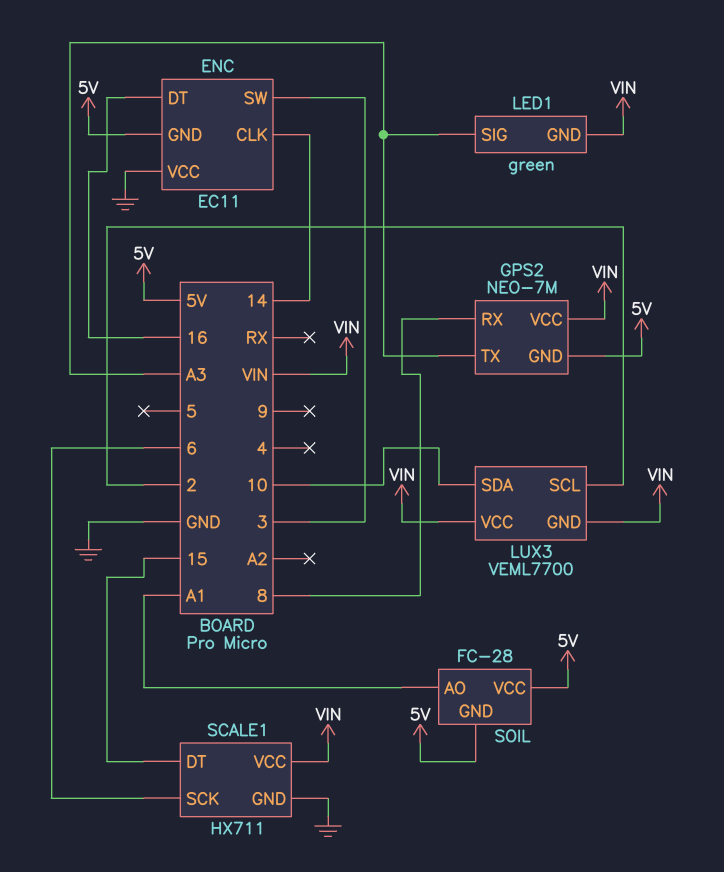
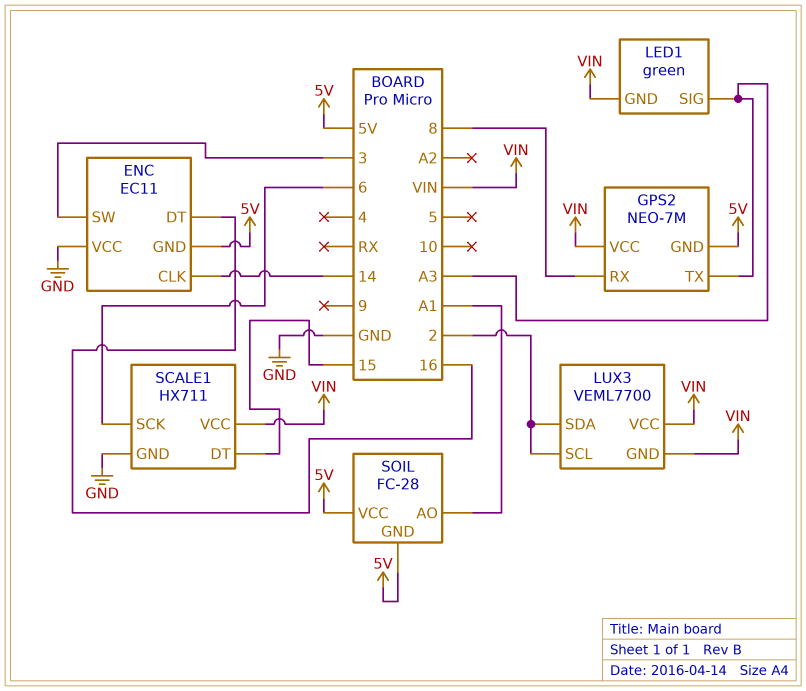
LUX3 pin SDA: 10 -> 2

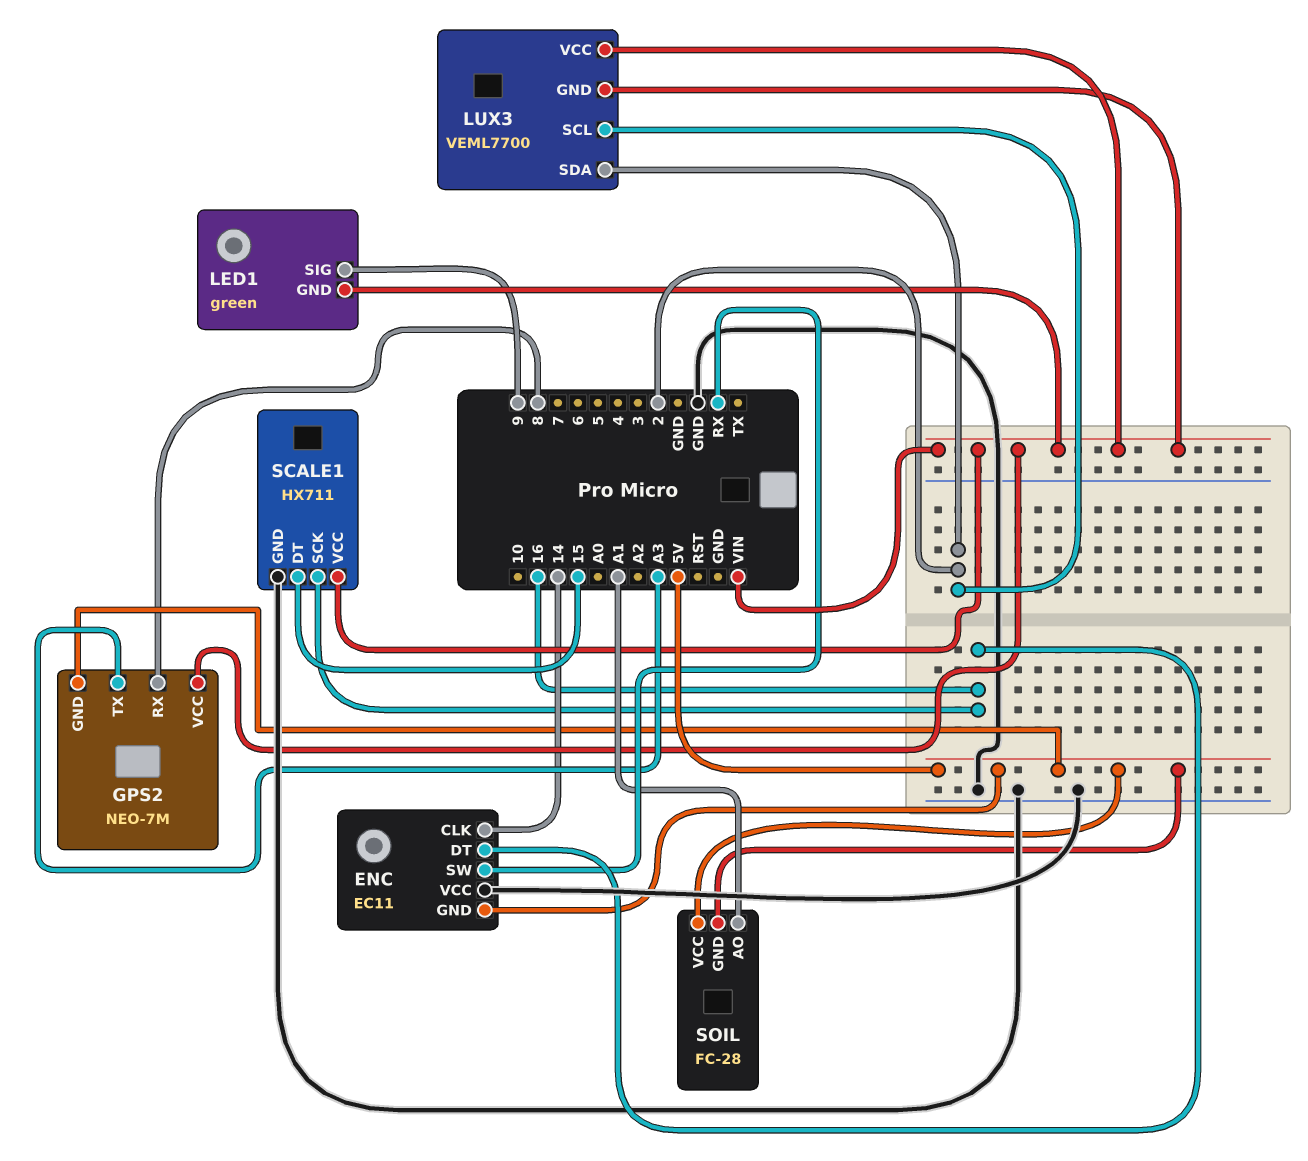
ENC pin SW: 3 -> RX
LED1 pin SIG: A3 -> 9
SCALE1 pin SCK: 6 -> 16

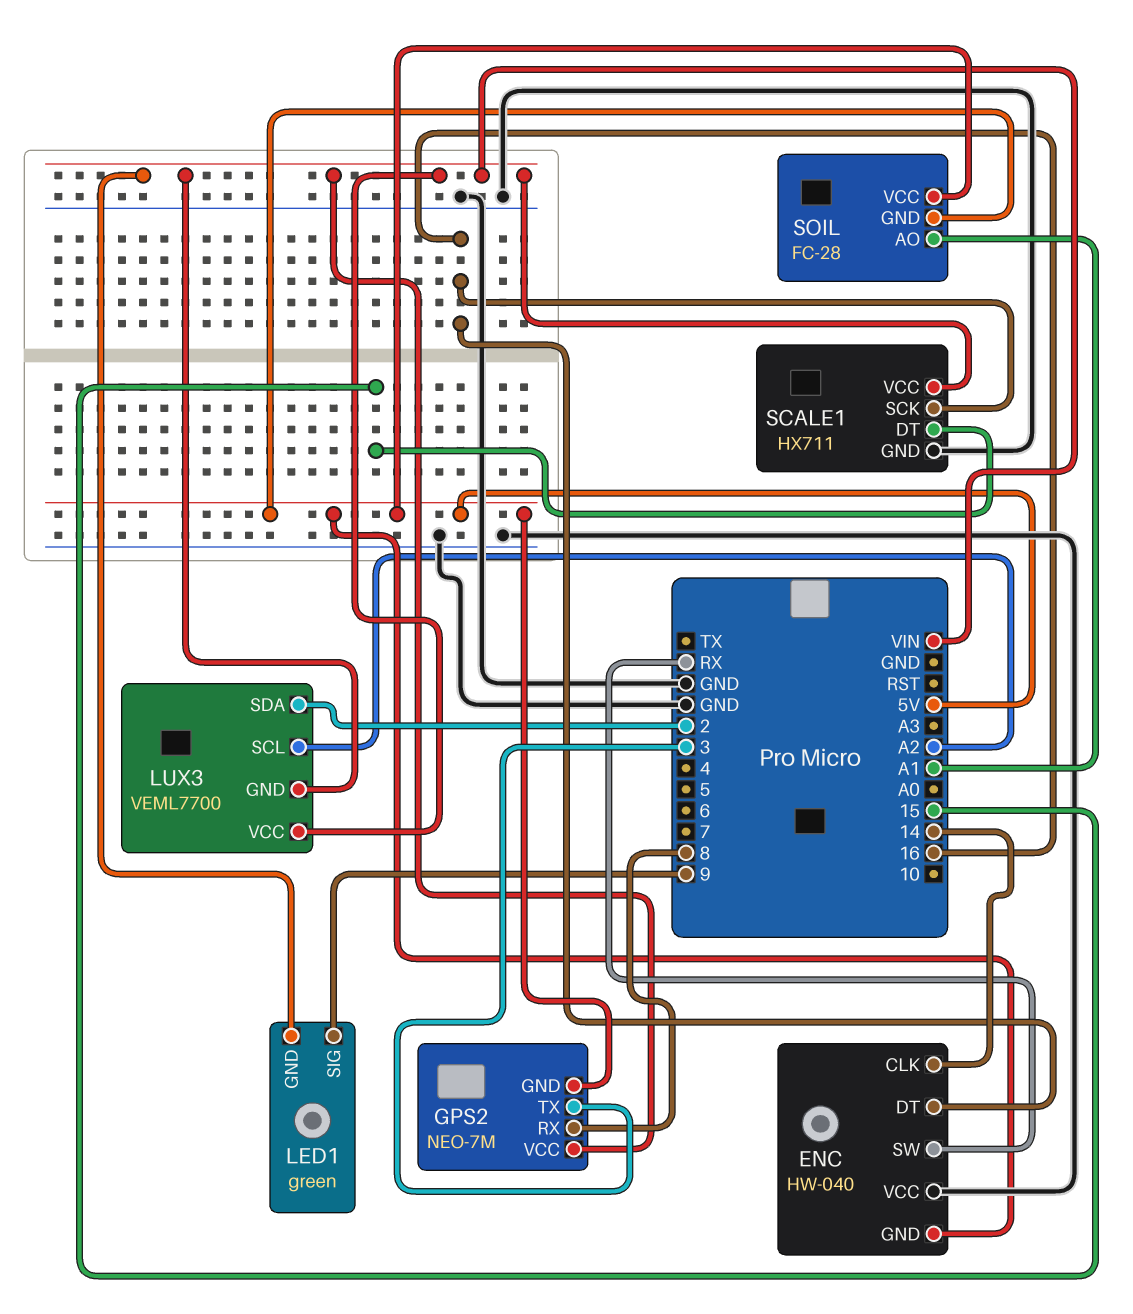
ENC: EC11 -> HW-040
GPS2 pin TX: A3 -> 3
LUX3 pin SCL: 2 -> A2

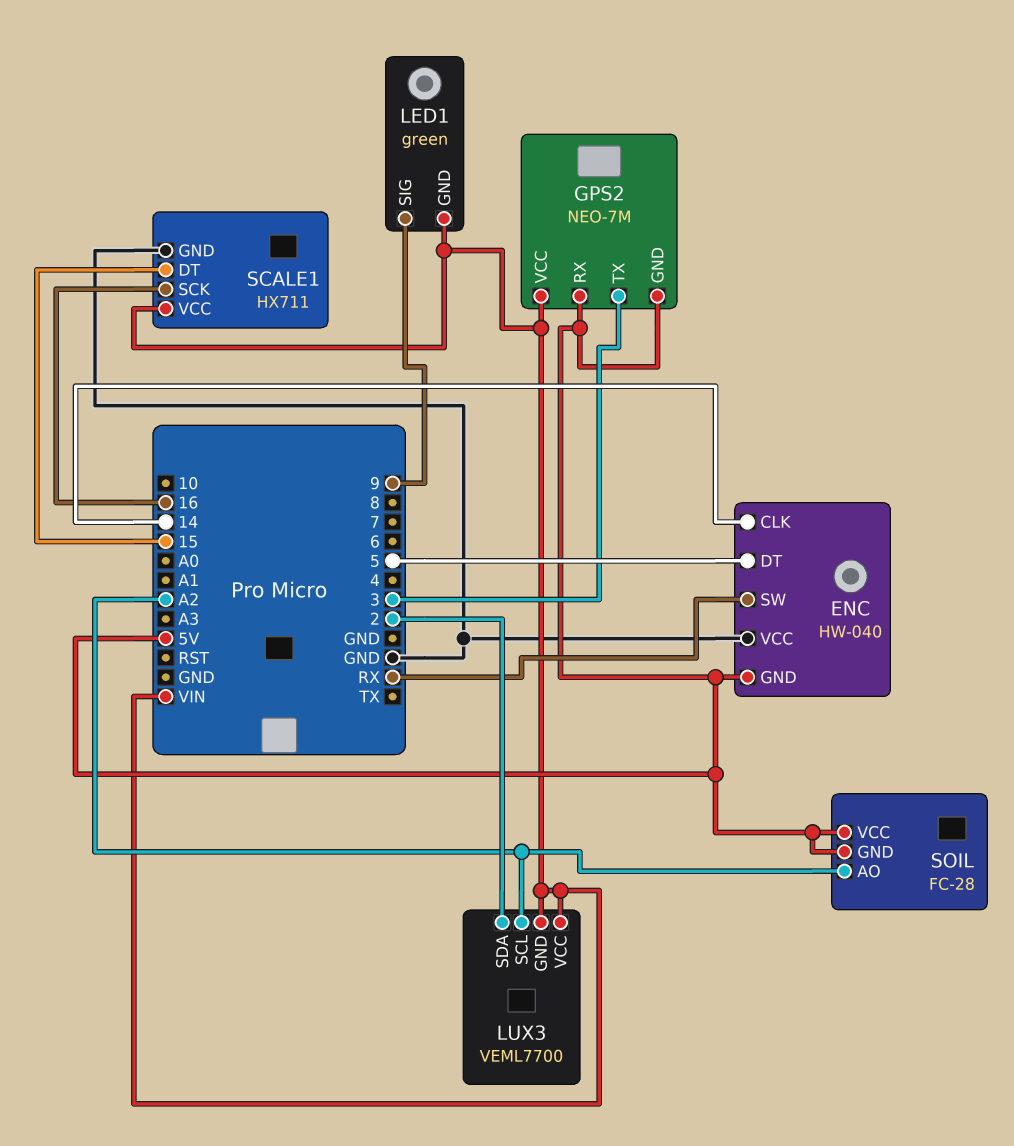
ENC pin DT: 16 -> 5
GPS2 pin RX: 8 -> 5V
SOIL pin AO: A1 -> A2

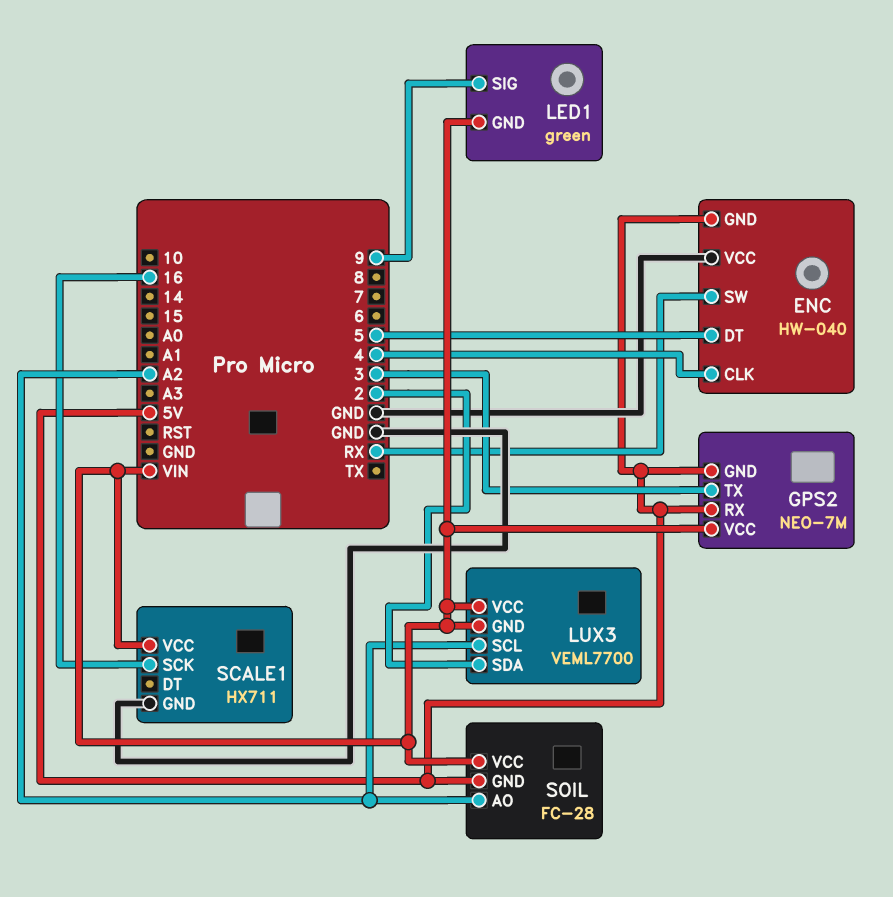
ENC pin CLK: 14 -> 4
SCALE1 pin DT: 15 -> none
SOIL pin VCC: 5V -> VIN

